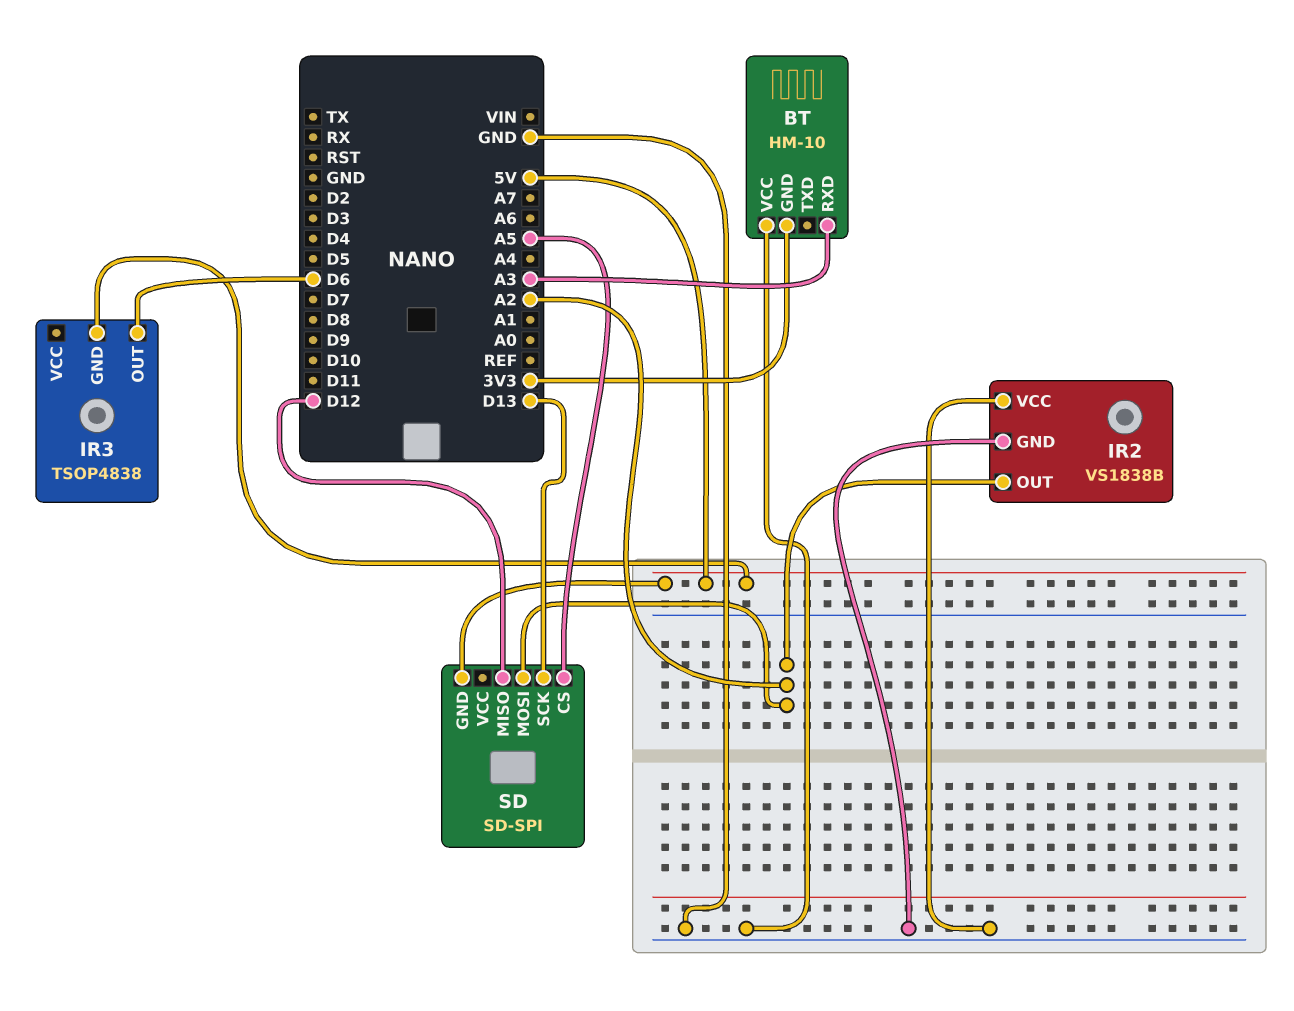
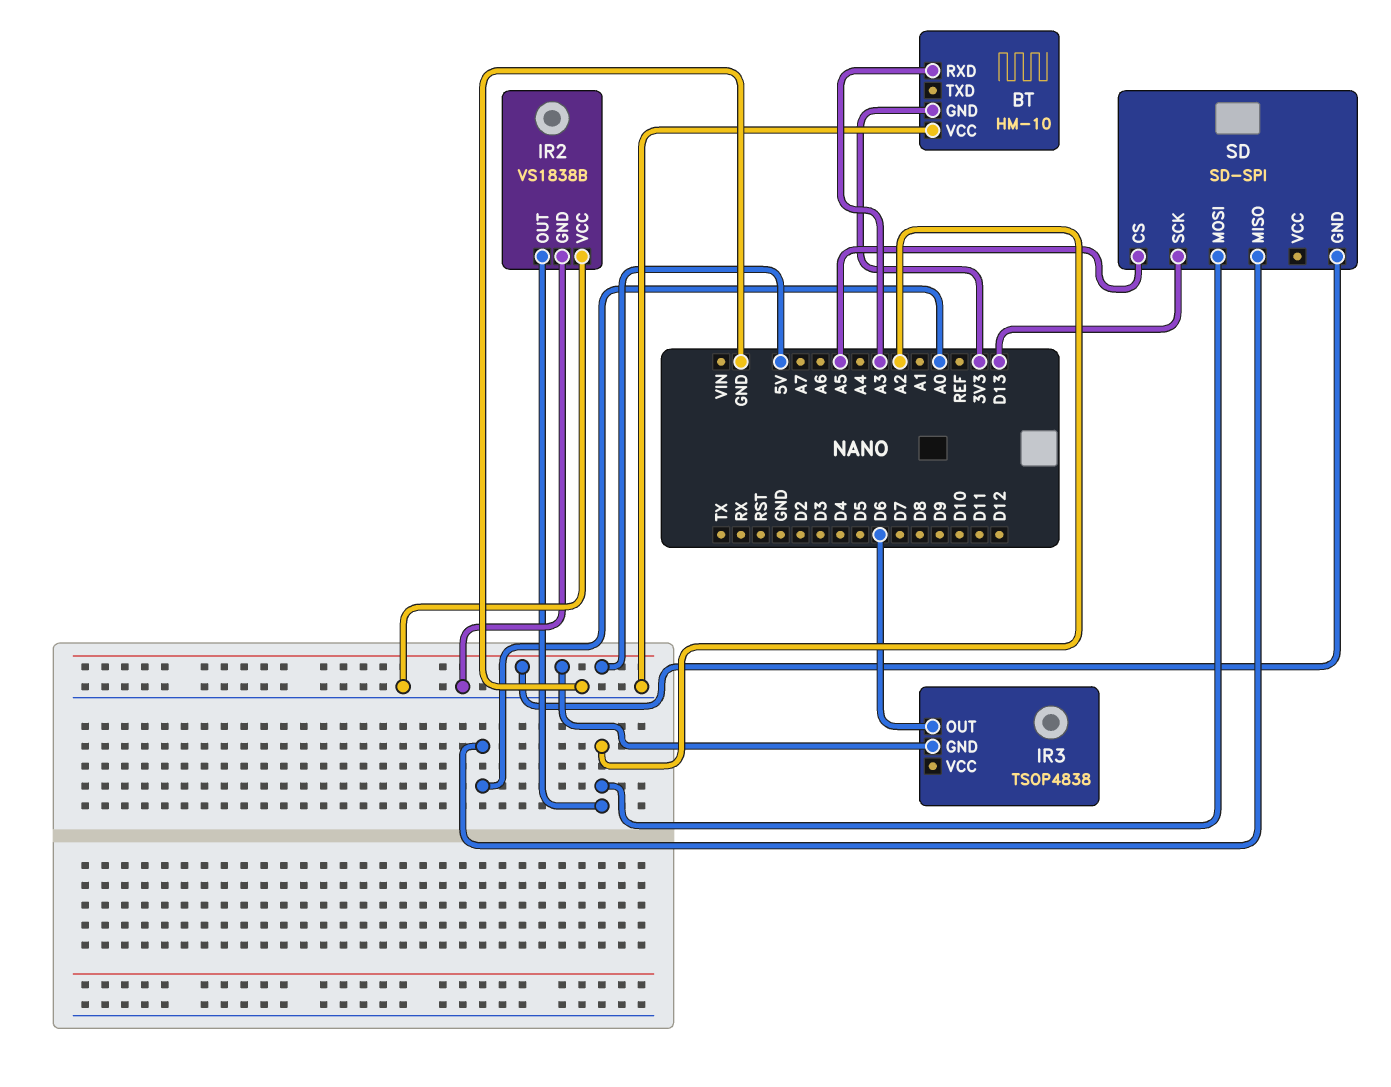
SD pin MISO: D12 -> A0

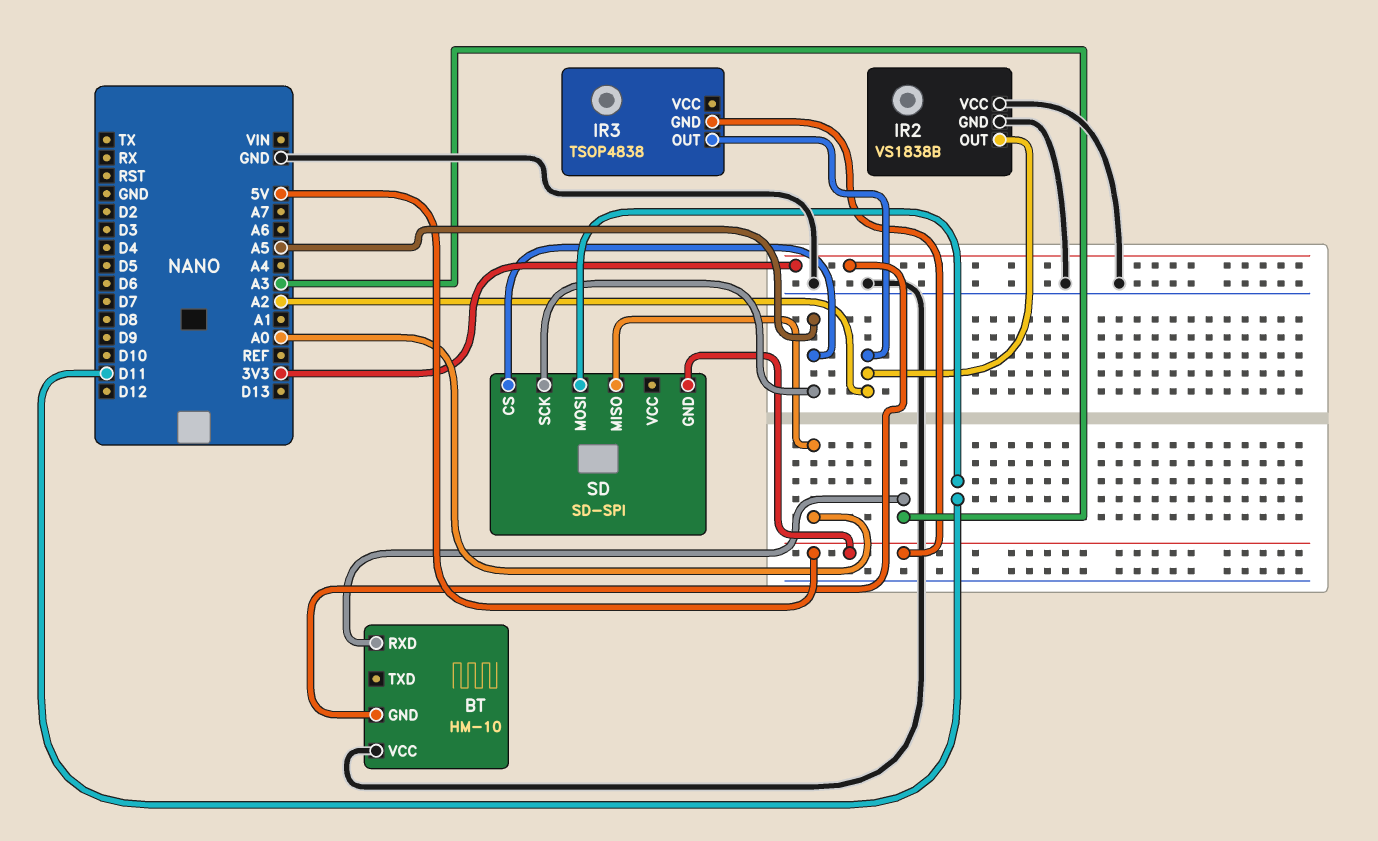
IR3 pin OUT: D6 -> A2
SD pin MOSI: A2 -> D11
SD pin SCK: D13 -> A5

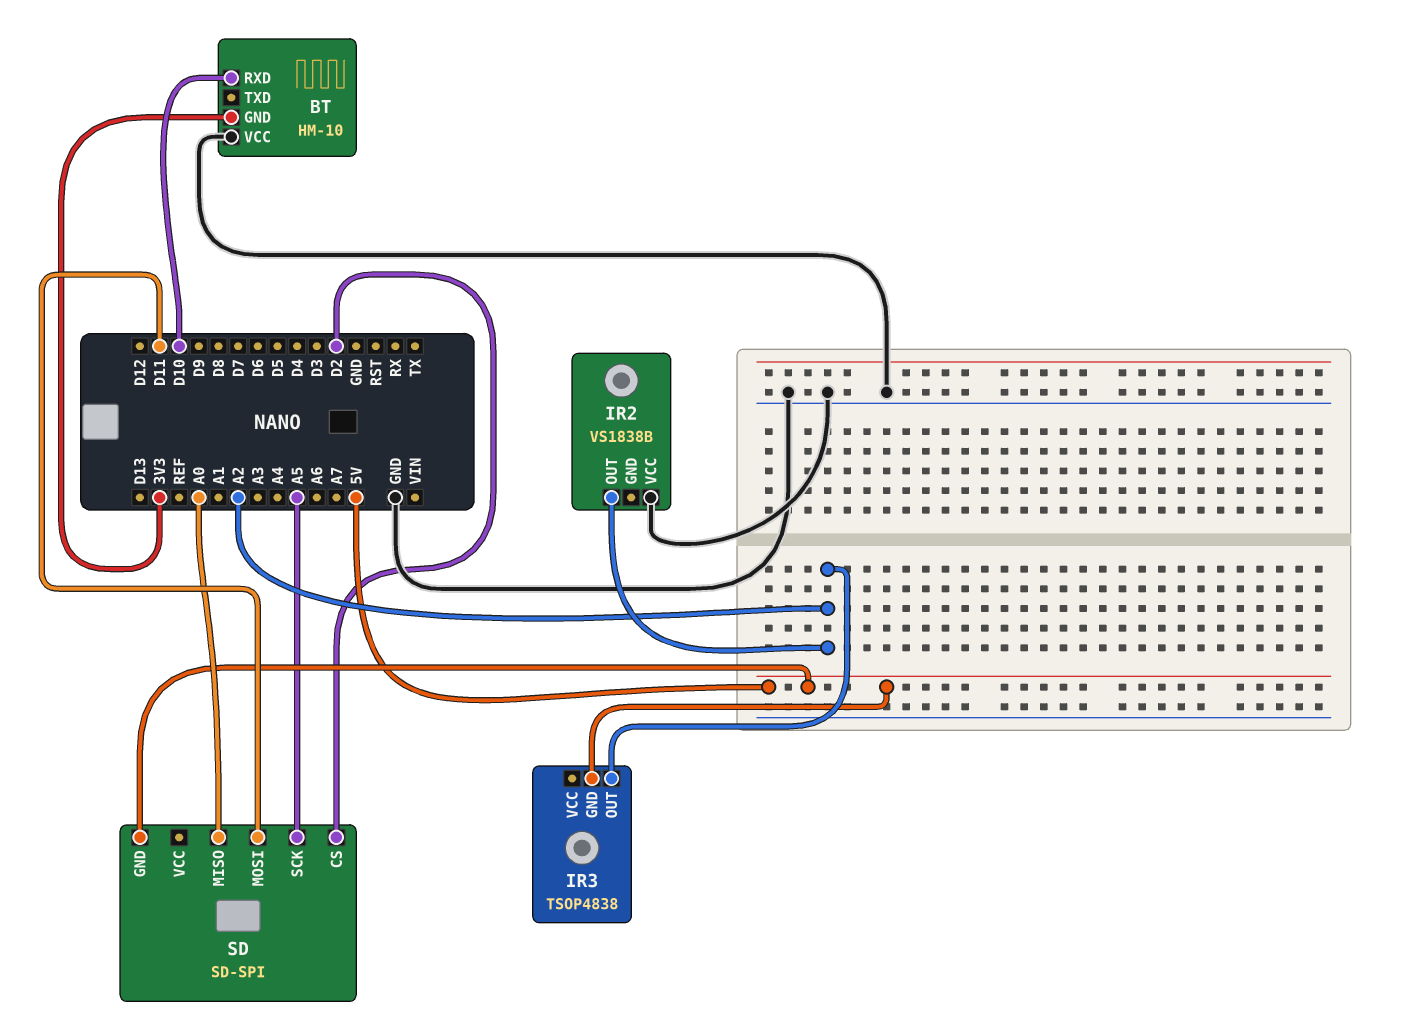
BT pin RXD: A3 -> D10
IR2 pin GND: GND -> none
SD pin CS: A5 -> D2

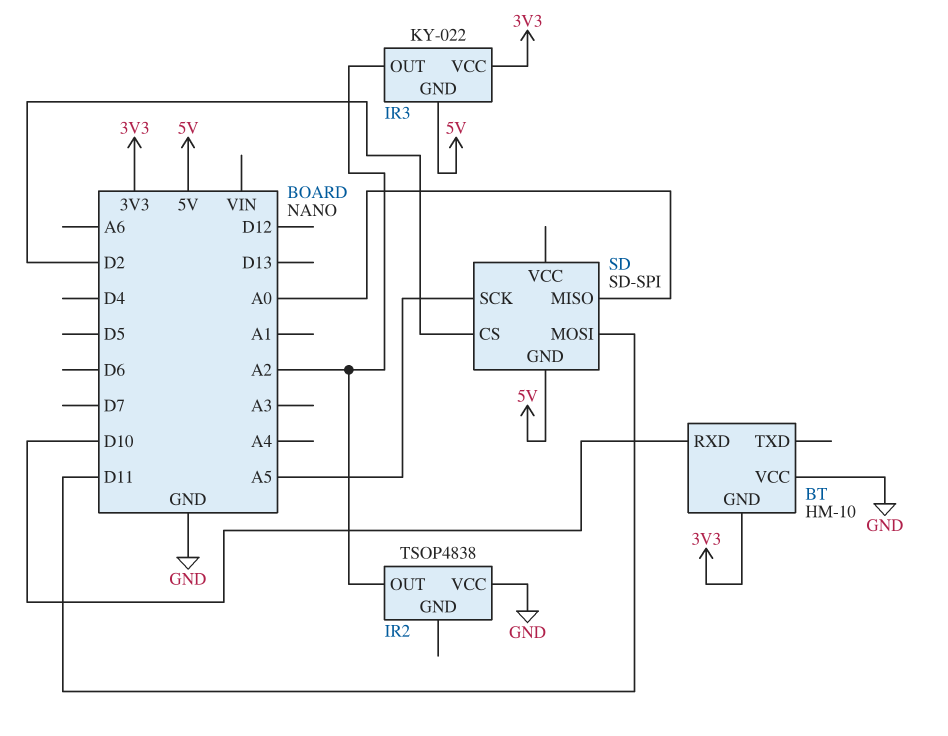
IR2: VS1838B -> TSOP4838
IR3: TSOP4838 -> KY-022
IR3 pin VCC: none -> 3V3

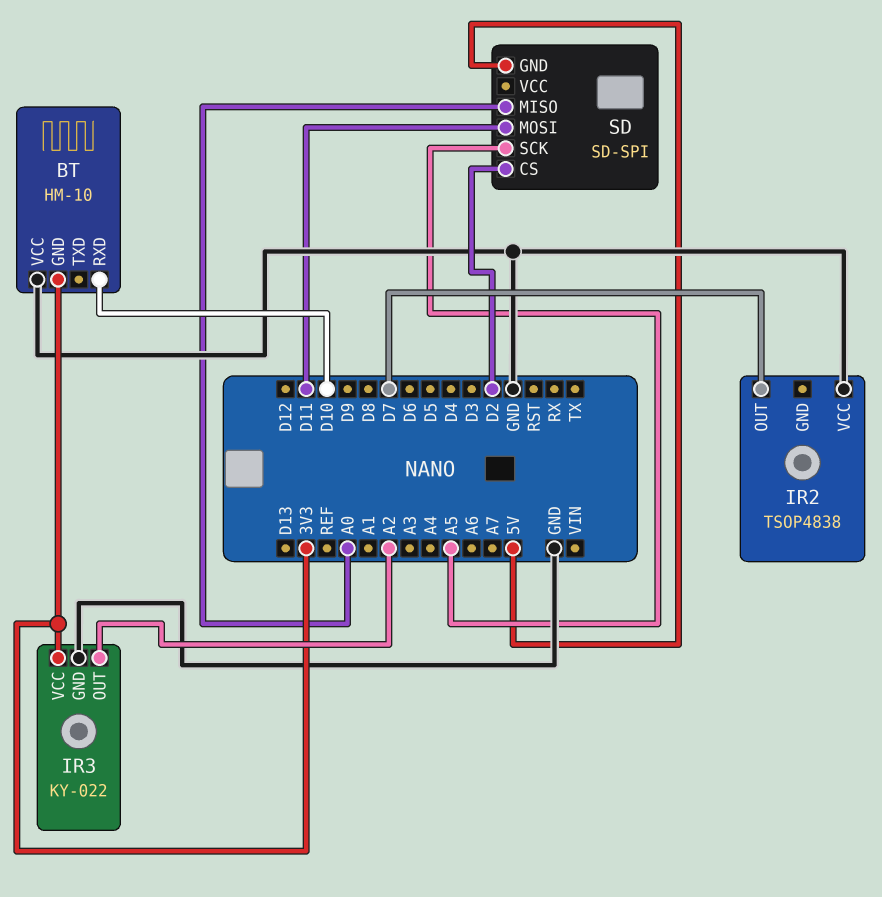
IR2 pin OUT: A2 -> D7
IR3 pin GND: 5V -> GND

